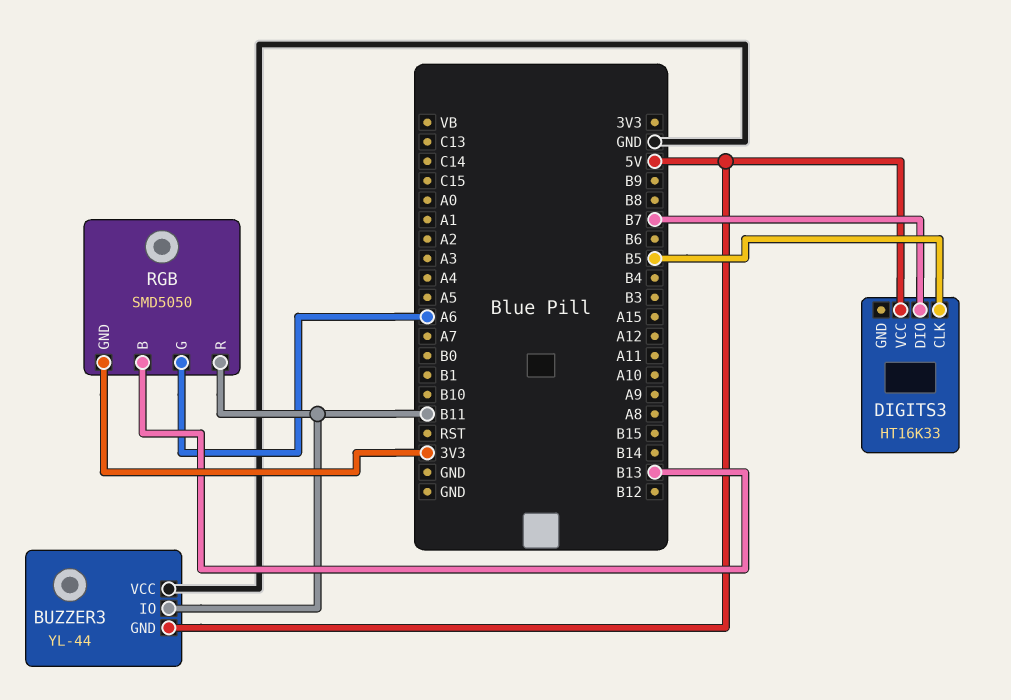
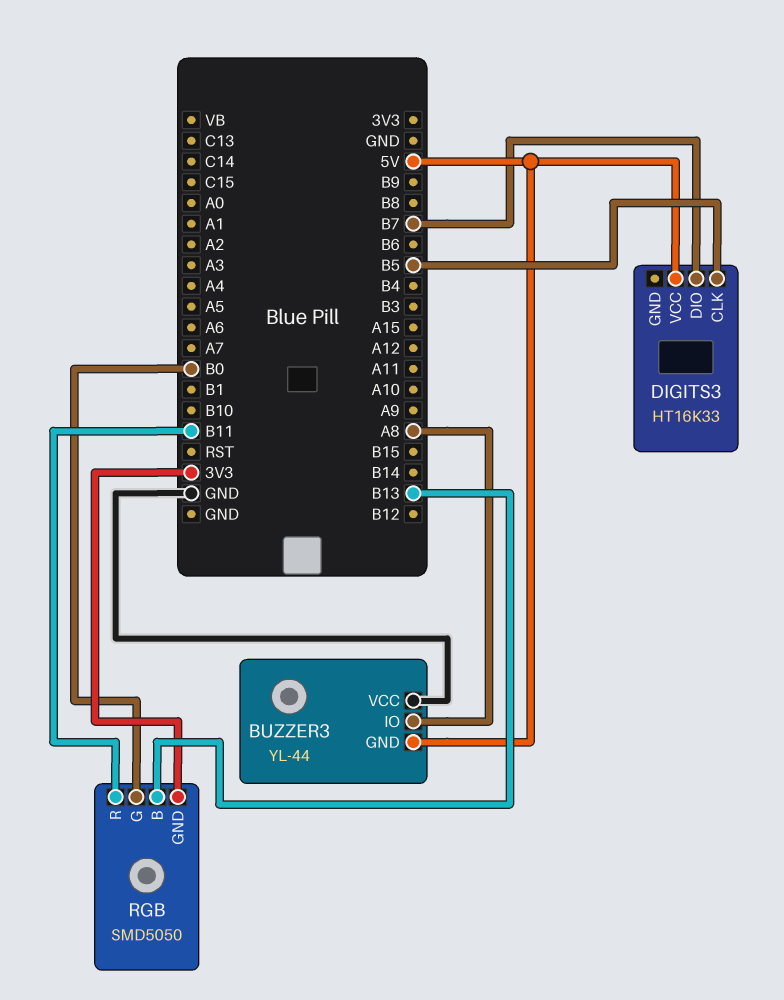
BUZZER3 pin IO: B11 -> A8
RGB pin G: A6 -> B0

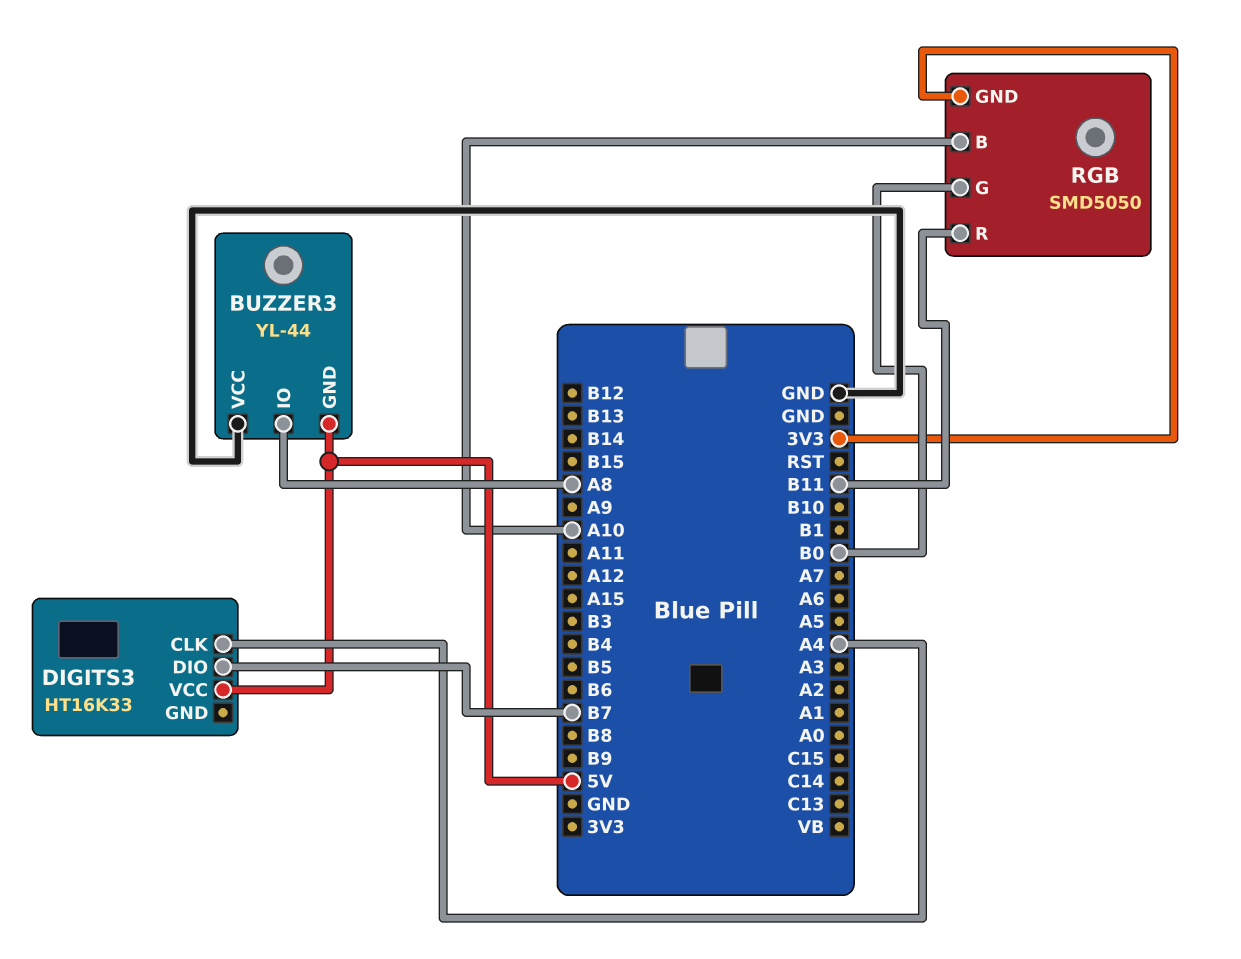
DIGITS3 pin CLK: B5 -> A4
RGB pin B: B13 -> A10

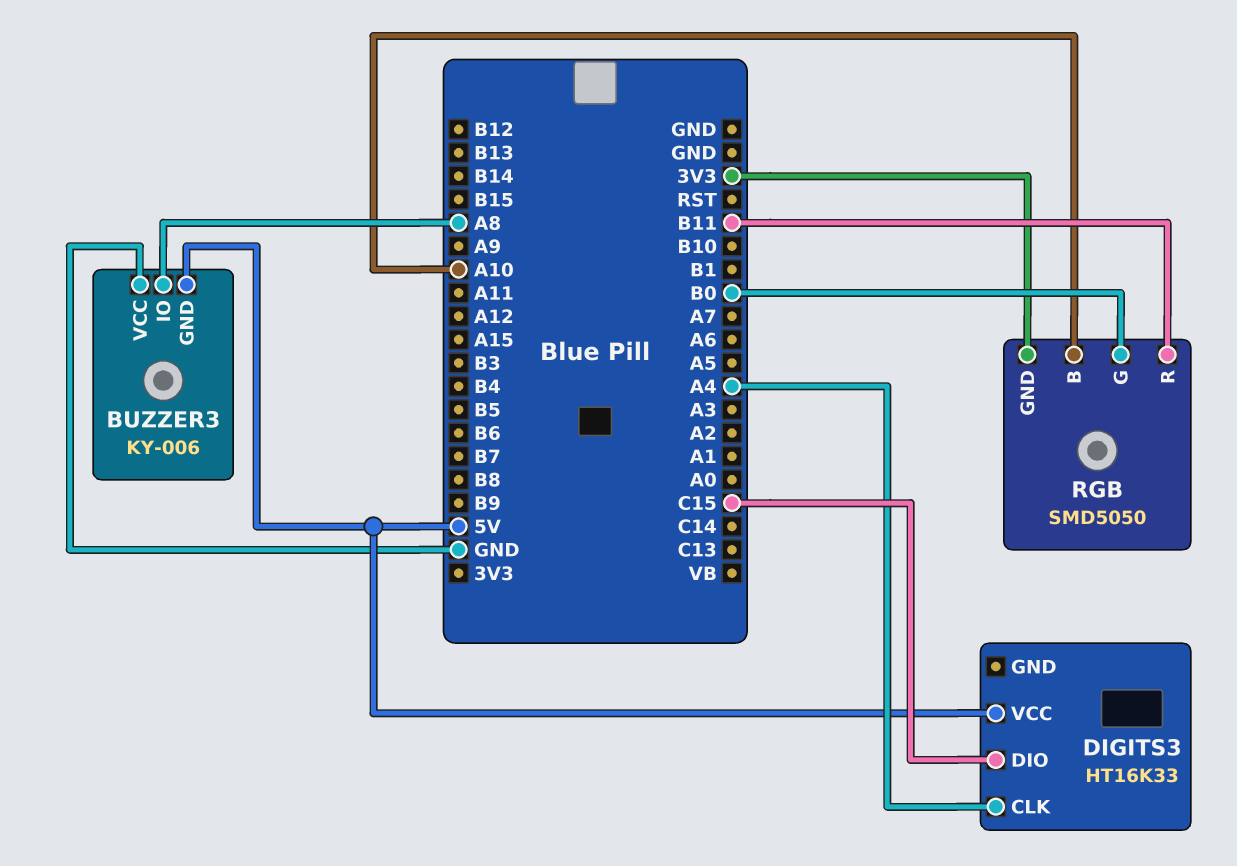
BUZZER3: YL-44 -> KY-006
DIGITS3 pin DIO: B7 -> C15

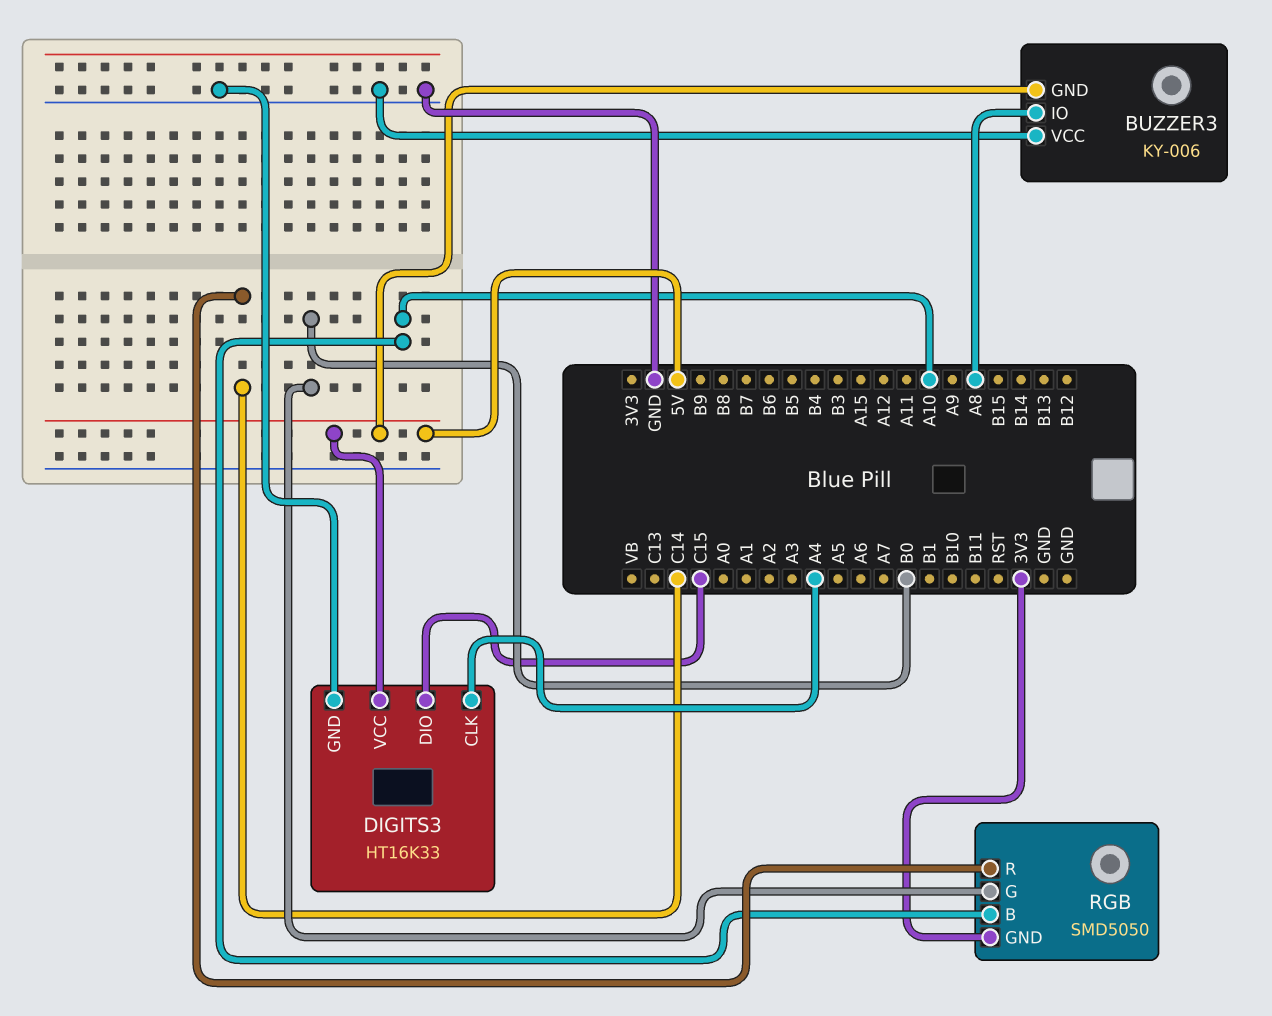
DIGITS3 pin GND: none -> GND
RGB pin R: B11 -> C14

